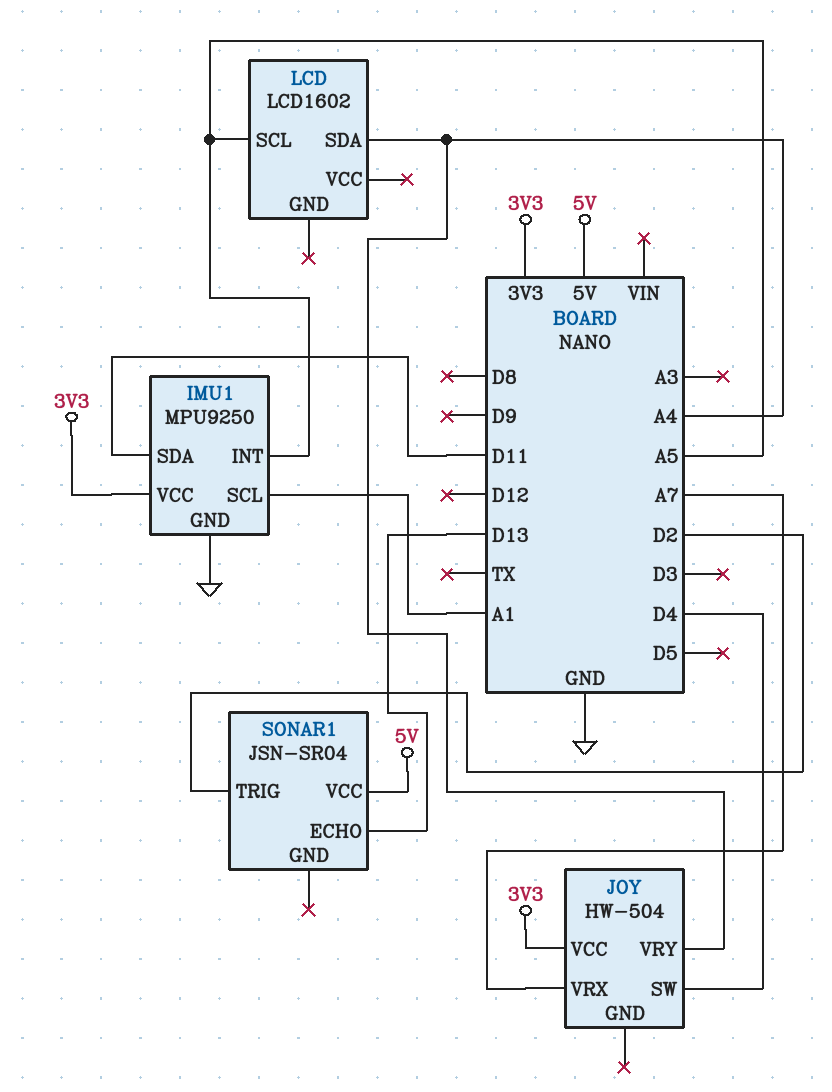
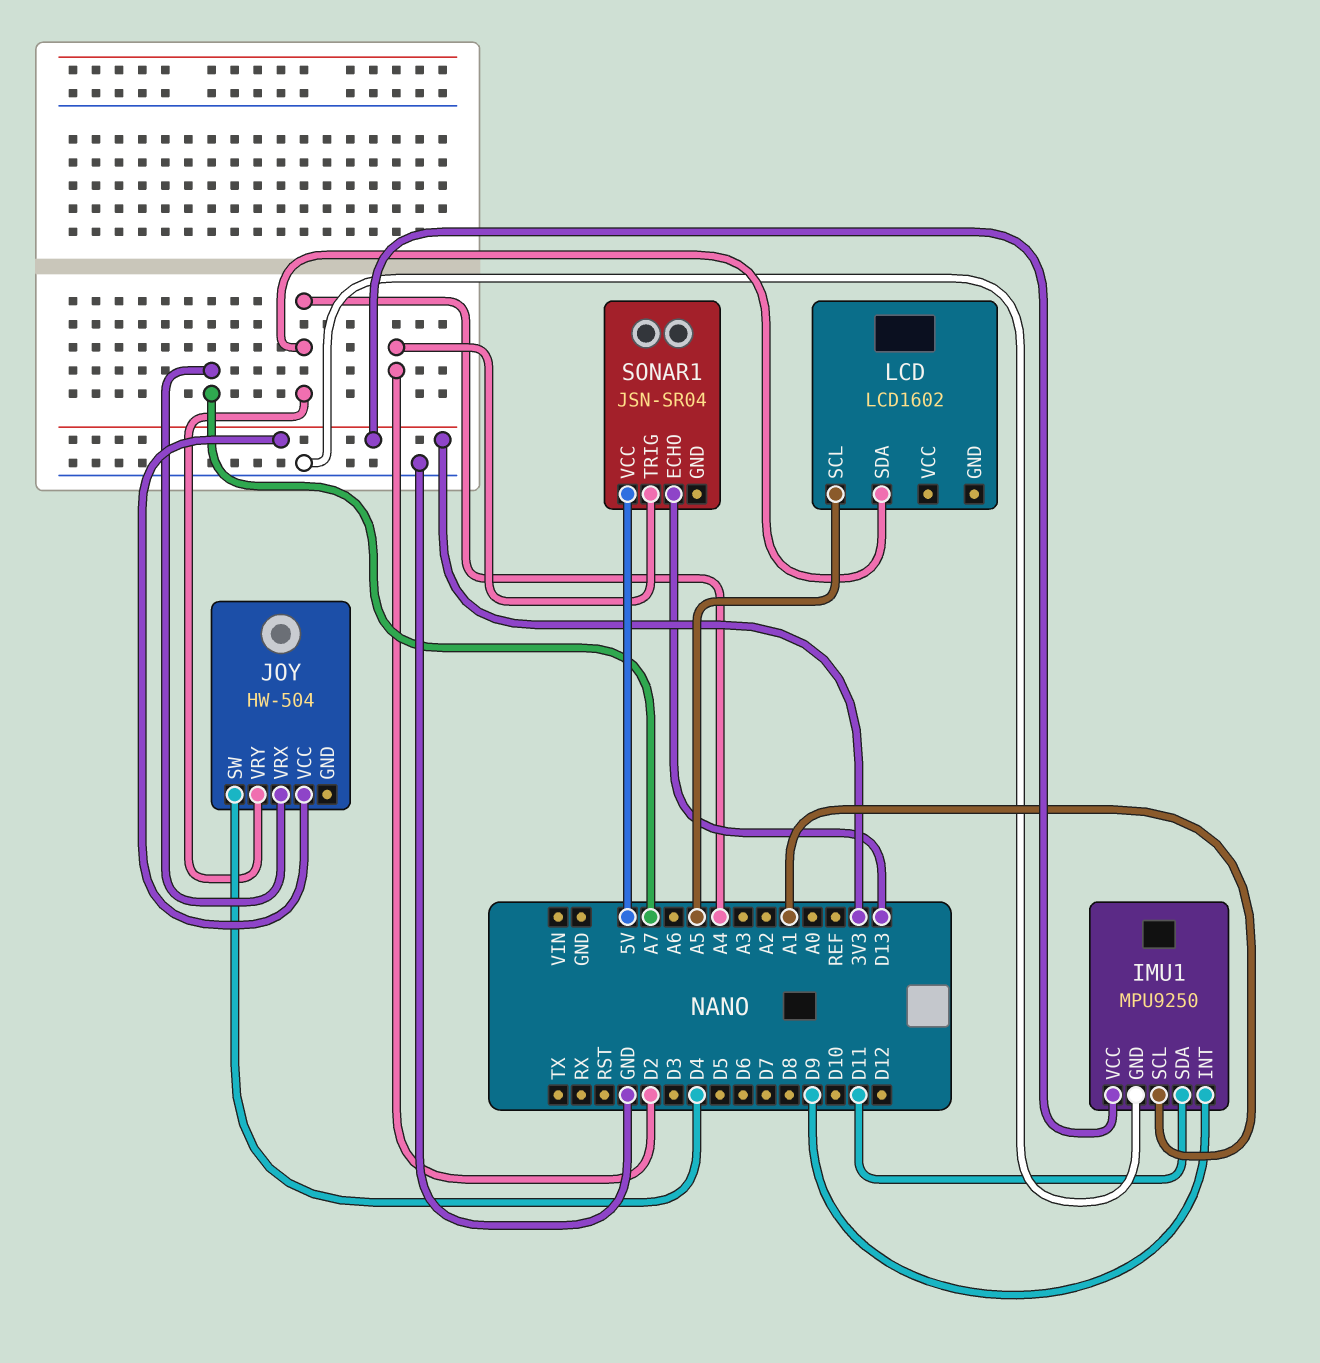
IMU1 pin INT: A5 -> D9

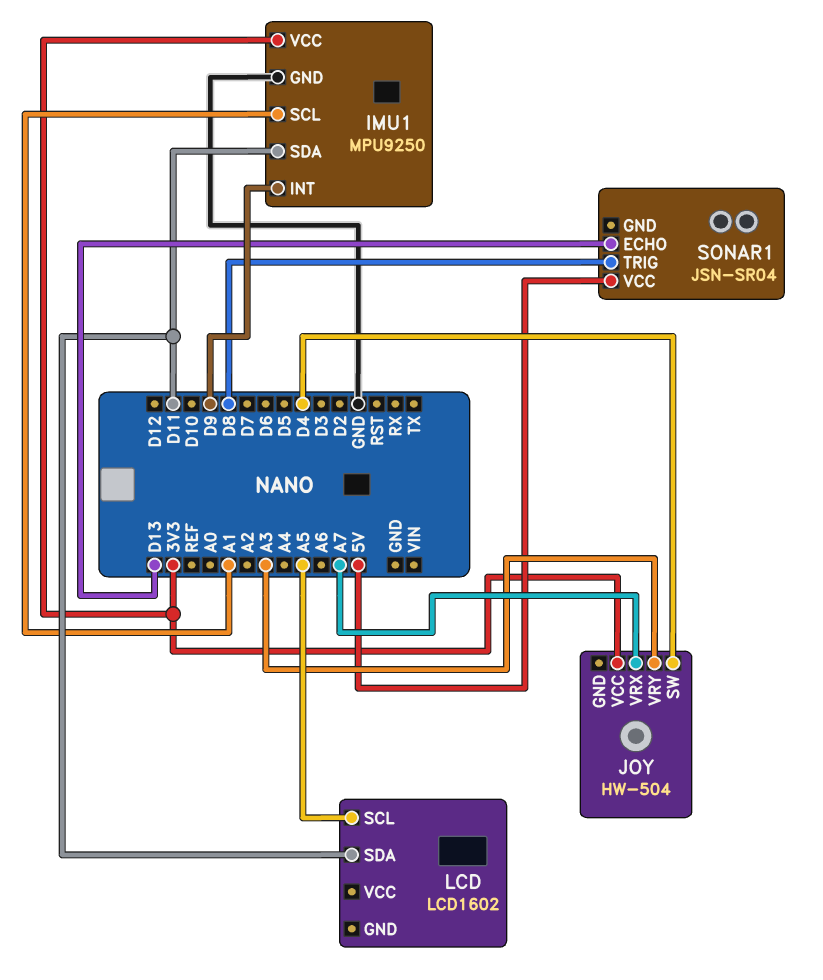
JOY pin VRY: A4 -> A3
LCD pin SDA: A4 -> D11
SONAR1 pin TRIG: D2 -> D8

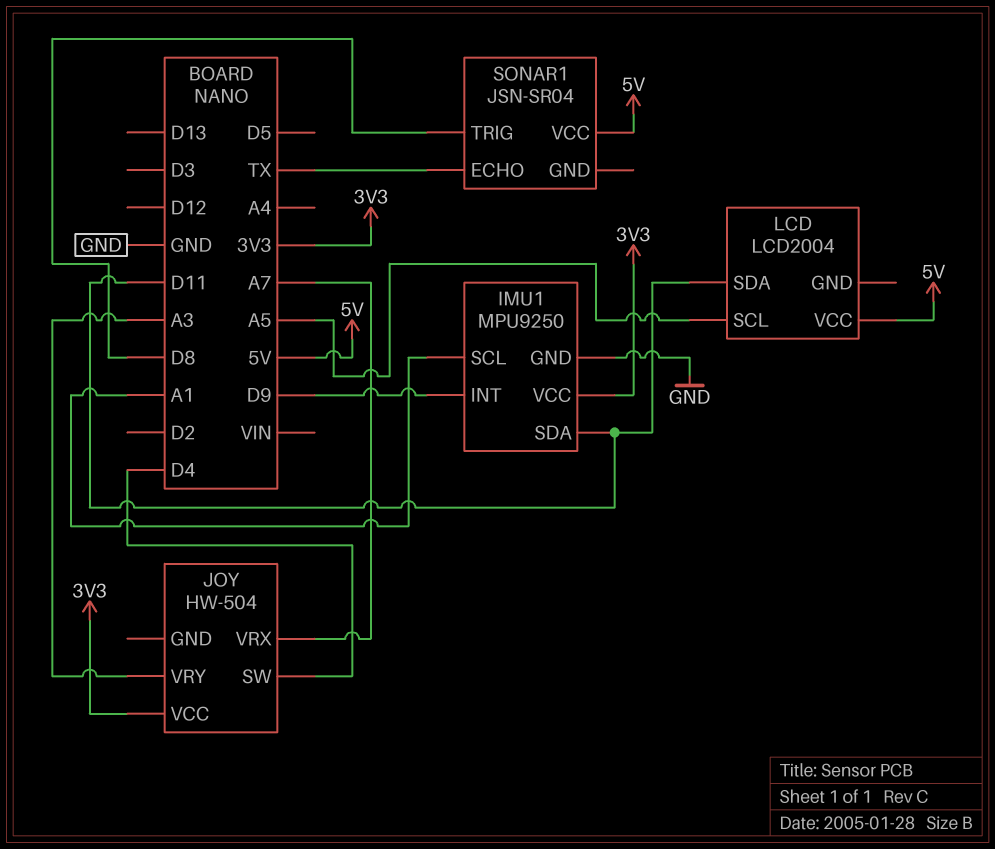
LCD: LCD1602 -> LCD2004
LCD pin VCC: none -> 5V
SONAR1 pin ECHO: D13 -> TX

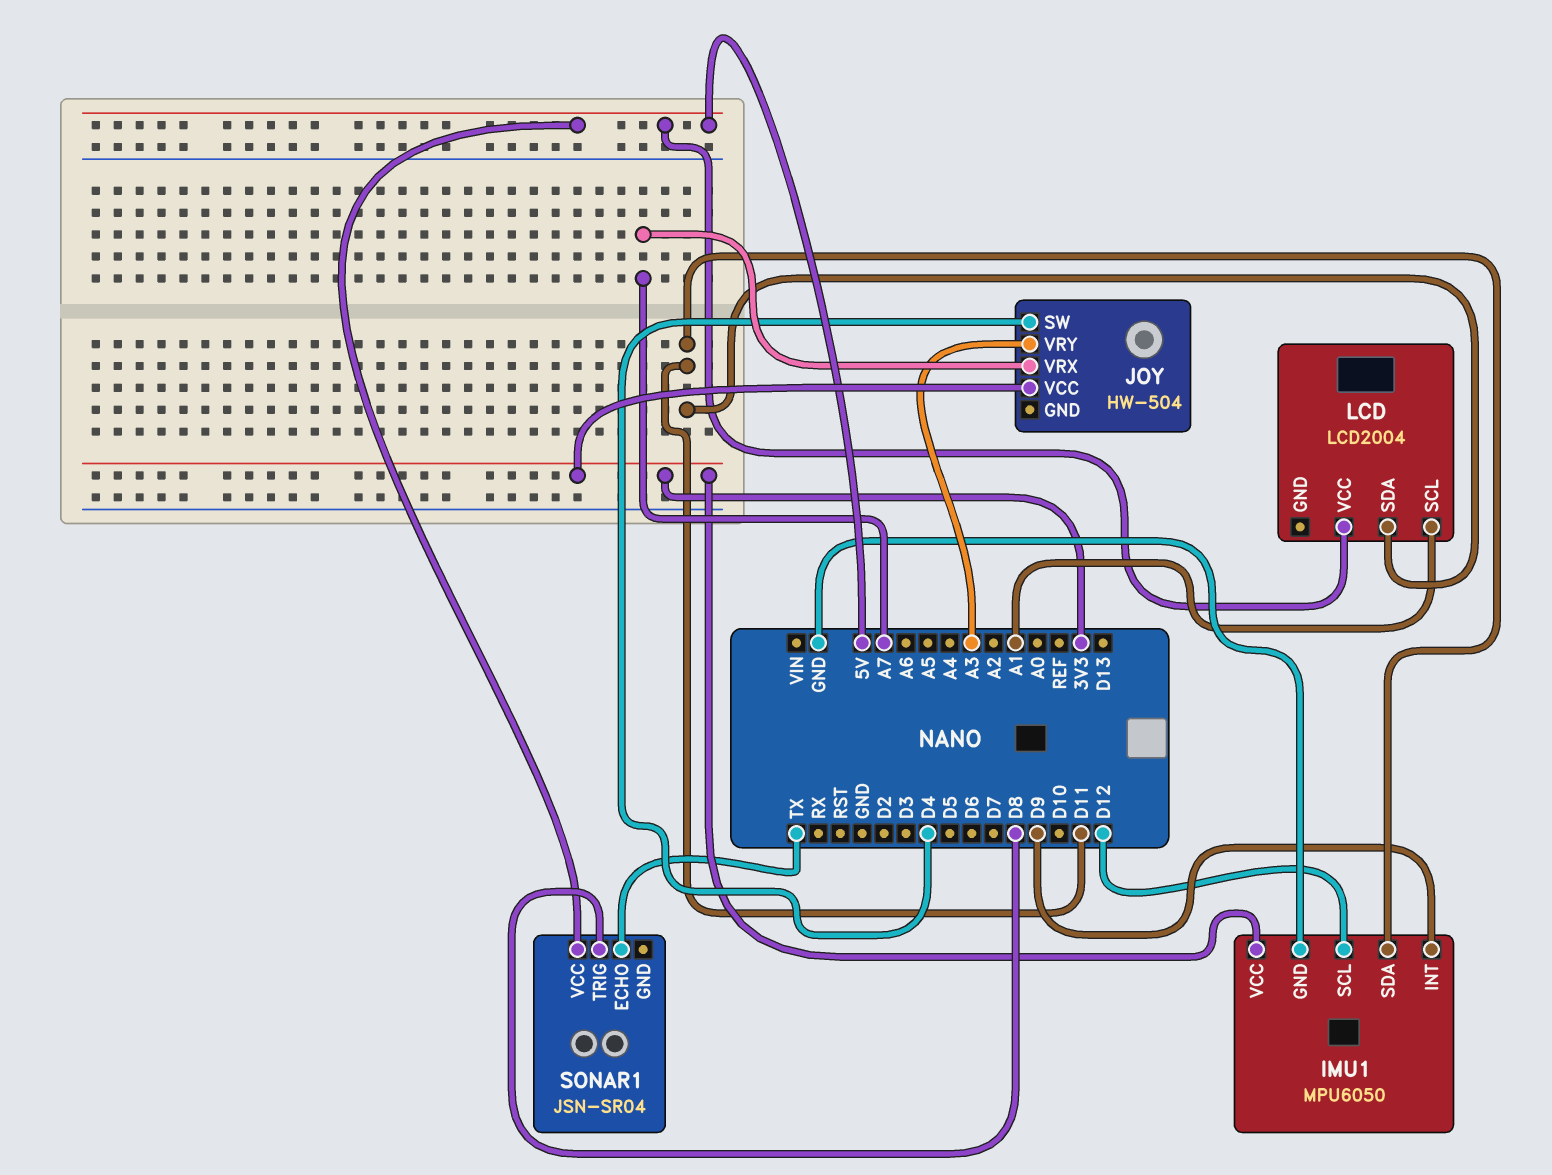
IMU1: MPU9250 -> MPU6050
IMU1 pin SCL: A1 -> D12
LCD pin SCL: A5 -> A1

